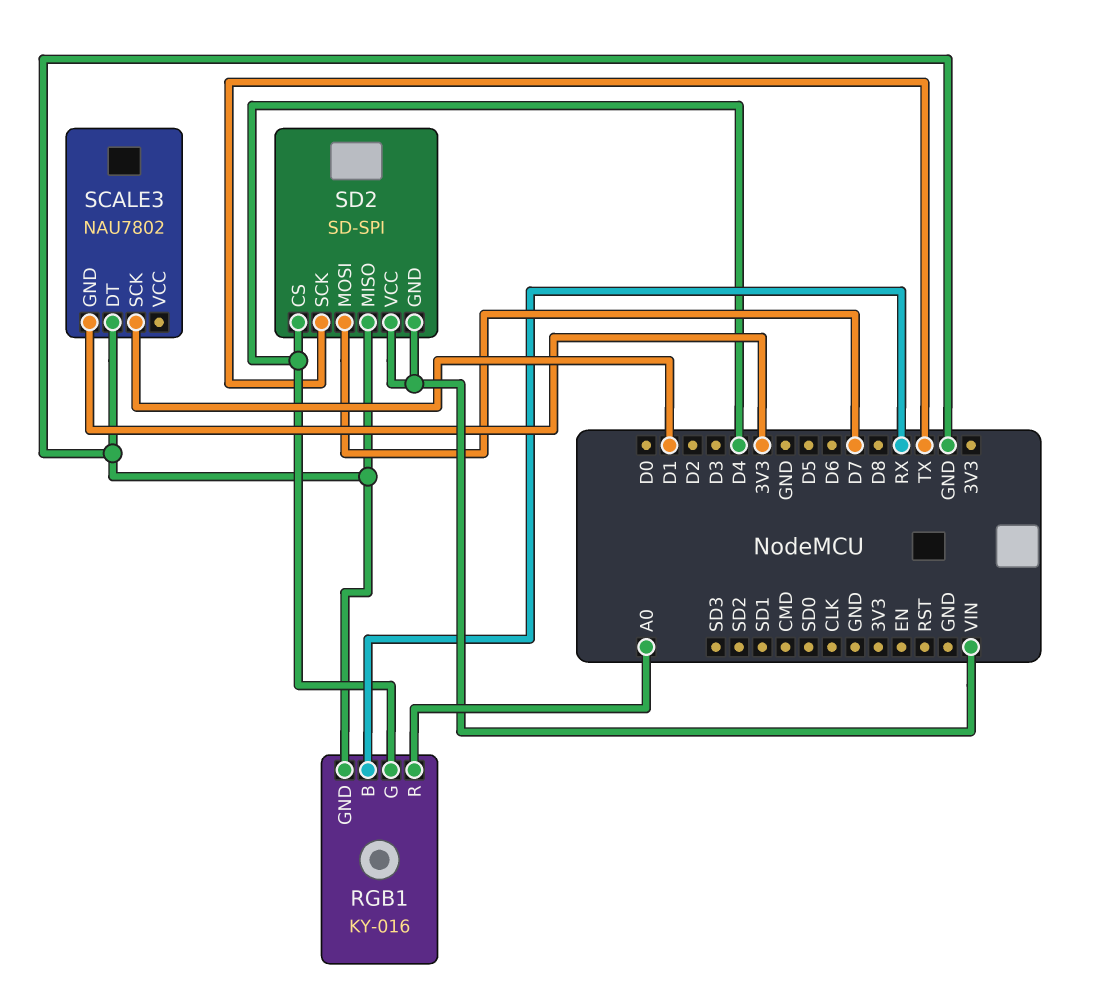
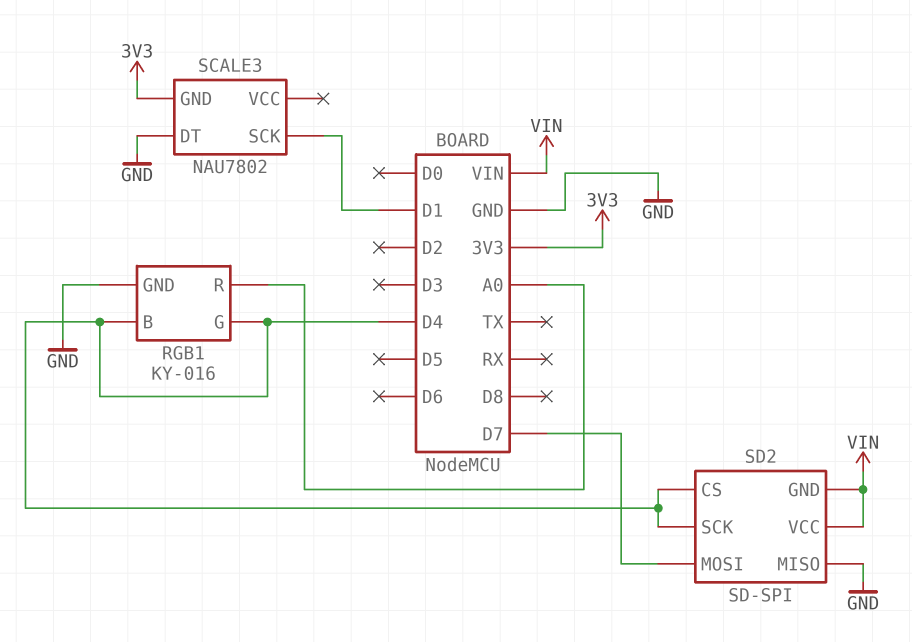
RGB1 pin B: RX -> D4
SD2 pin SCK: TX -> D4

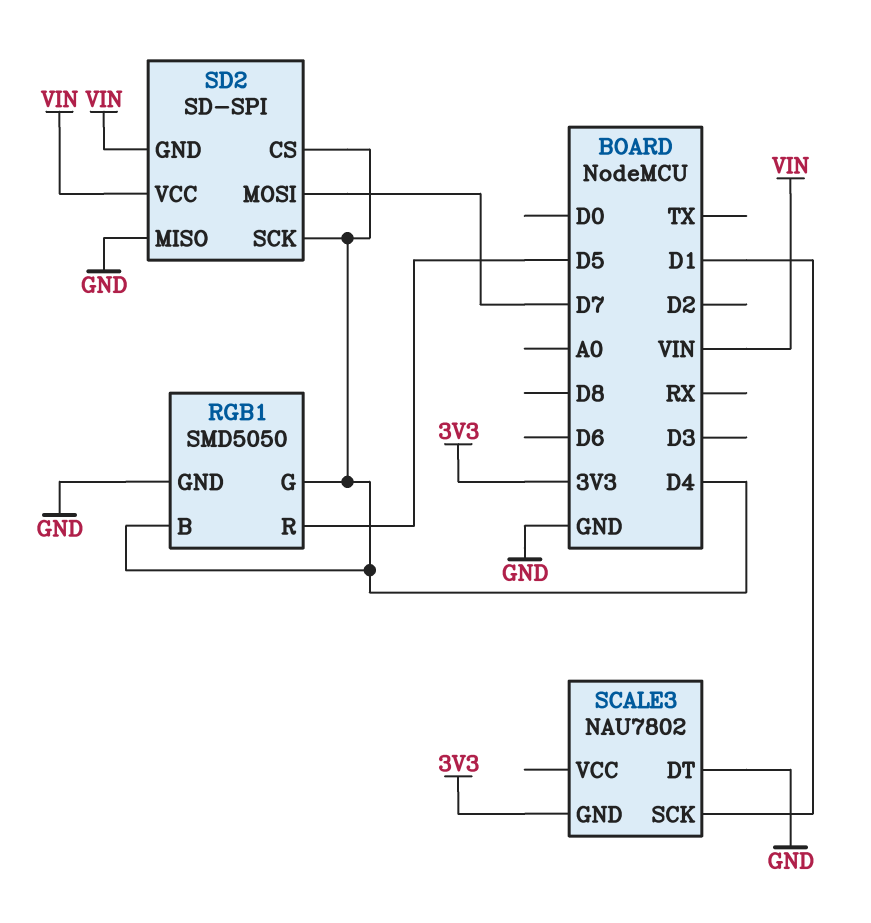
RGB1: KY-016 -> SMD5050
RGB1 pin R: A0 -> D5

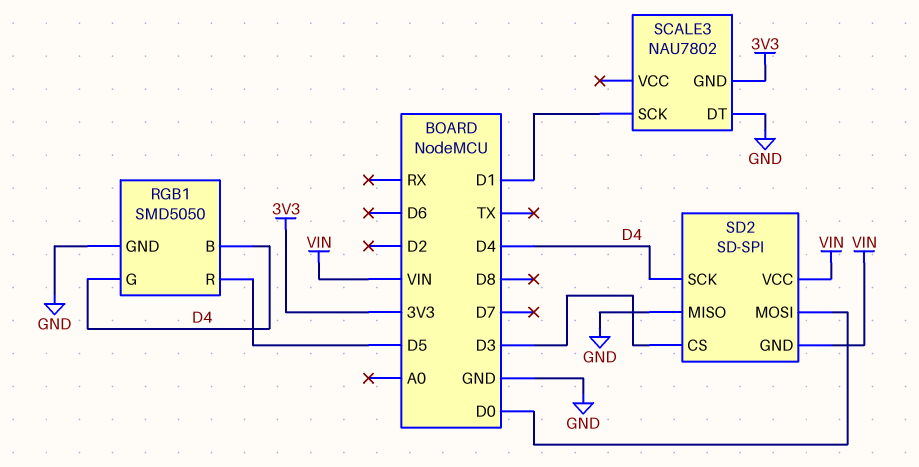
SD2 pin CS: D4 -> D3
SD2 pin MOSI: D7 -> D0

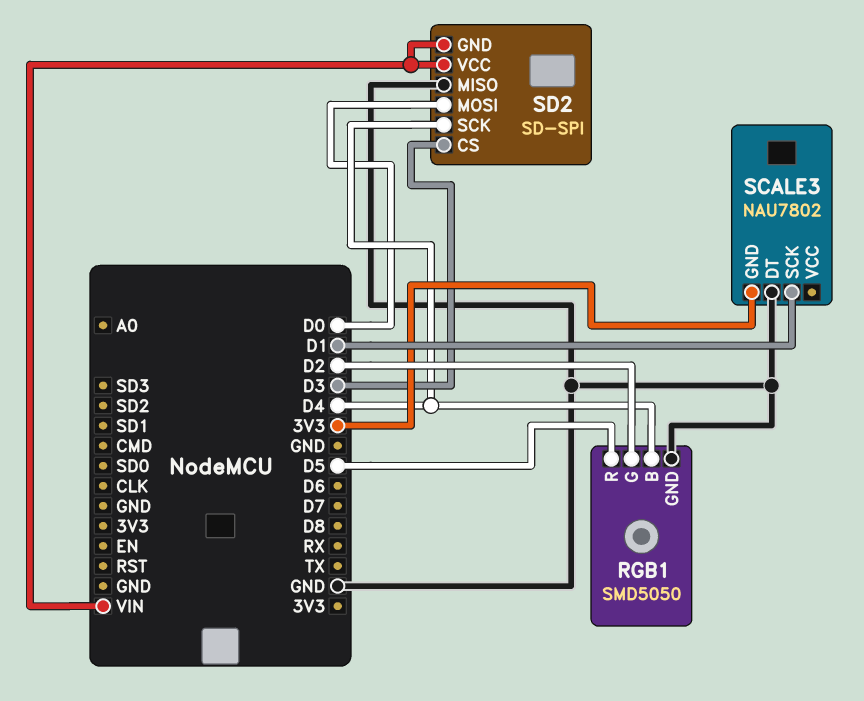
RGB1 pin G: D4 -> D2

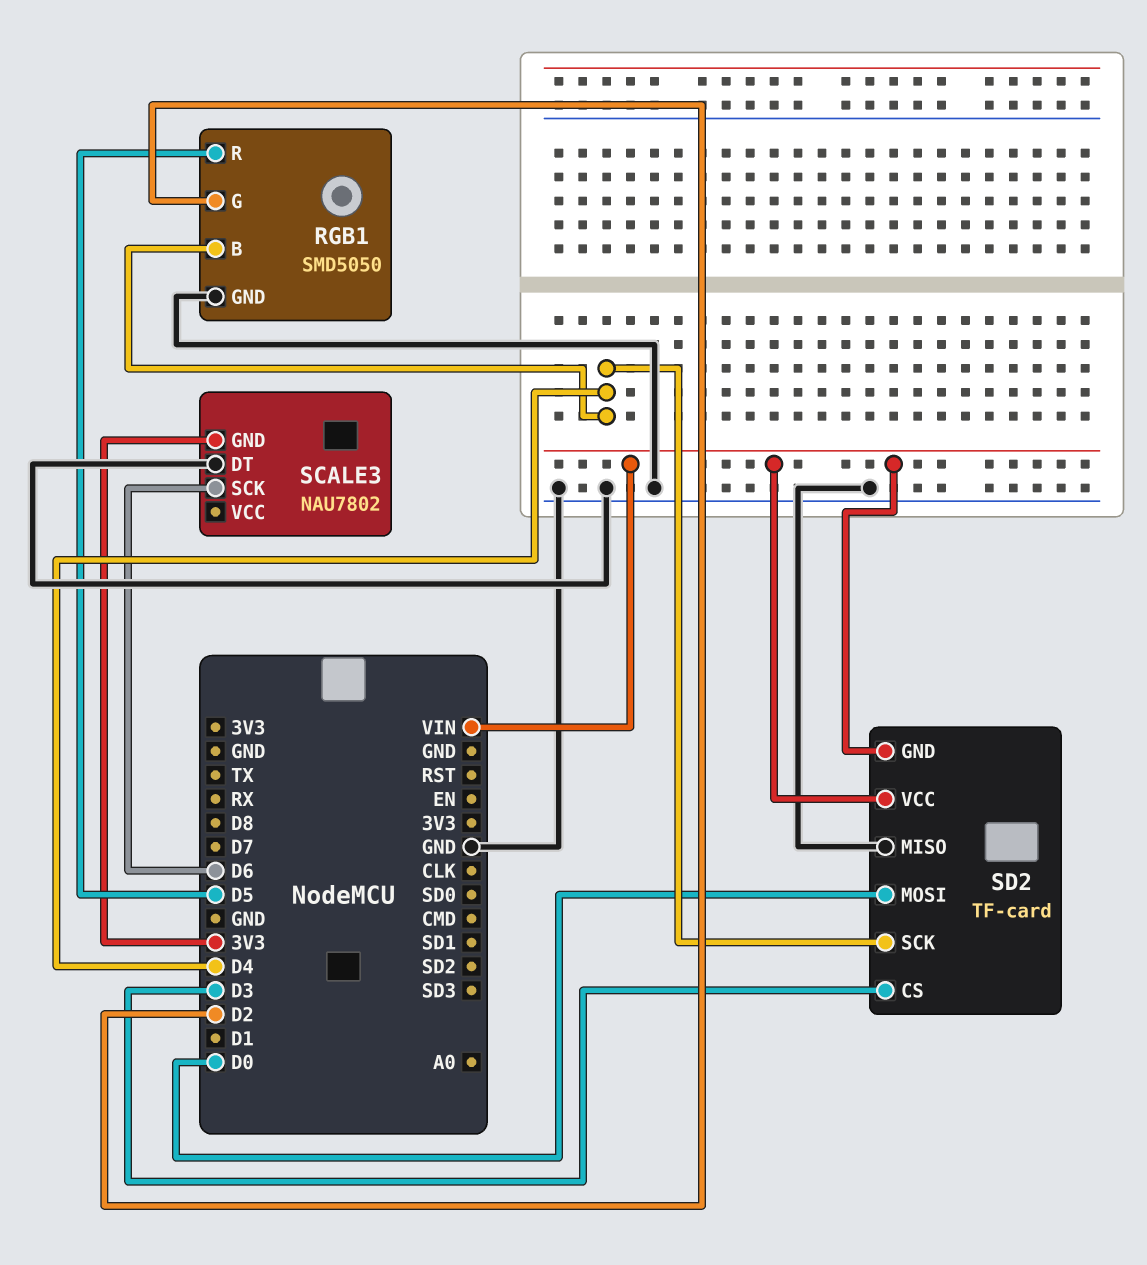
SCALE3 pin SCK: D1 -> D6
SD2: SD-SPI -> TF-card

